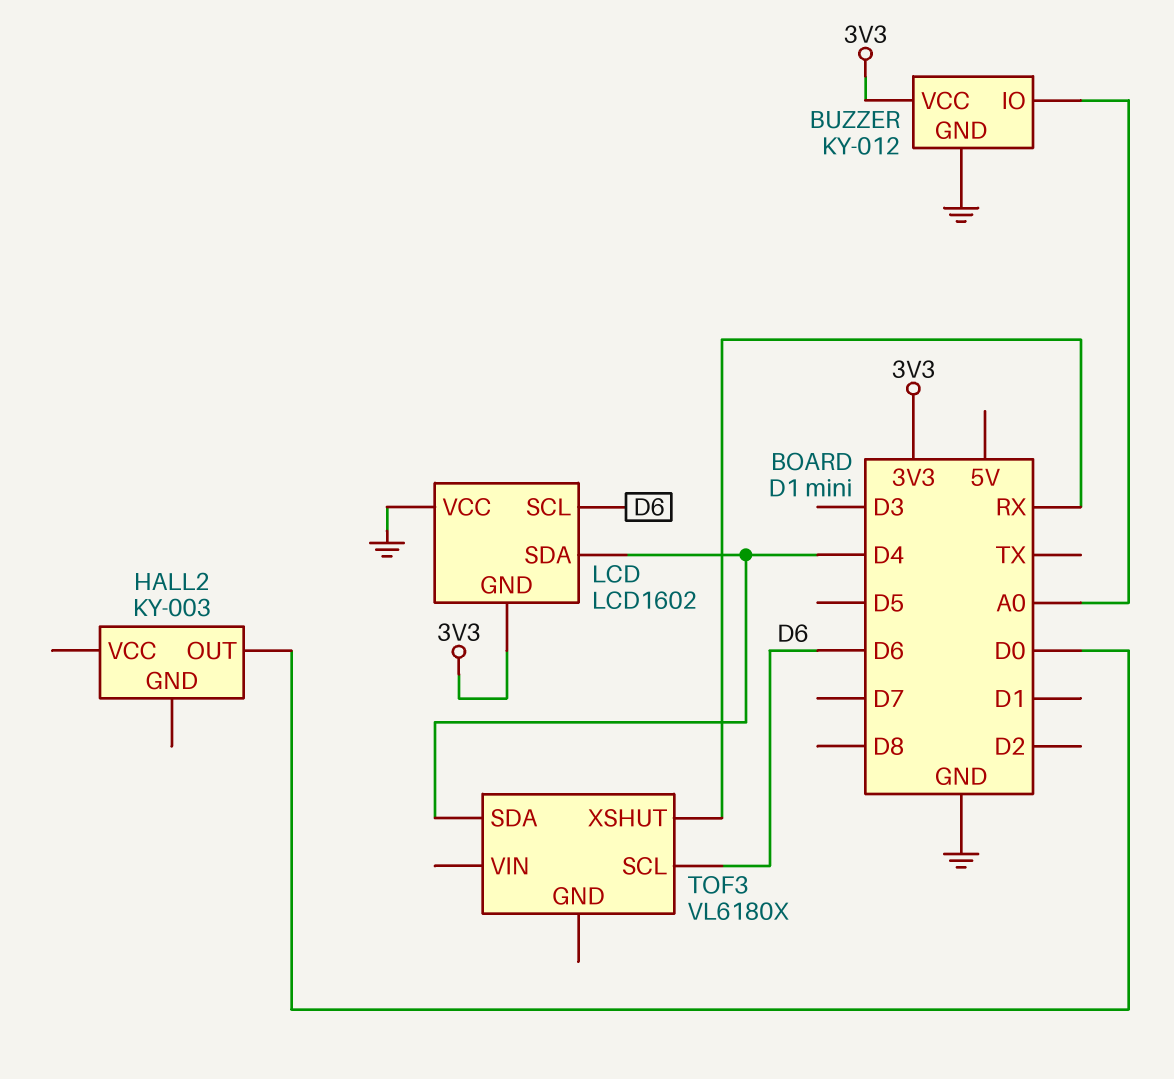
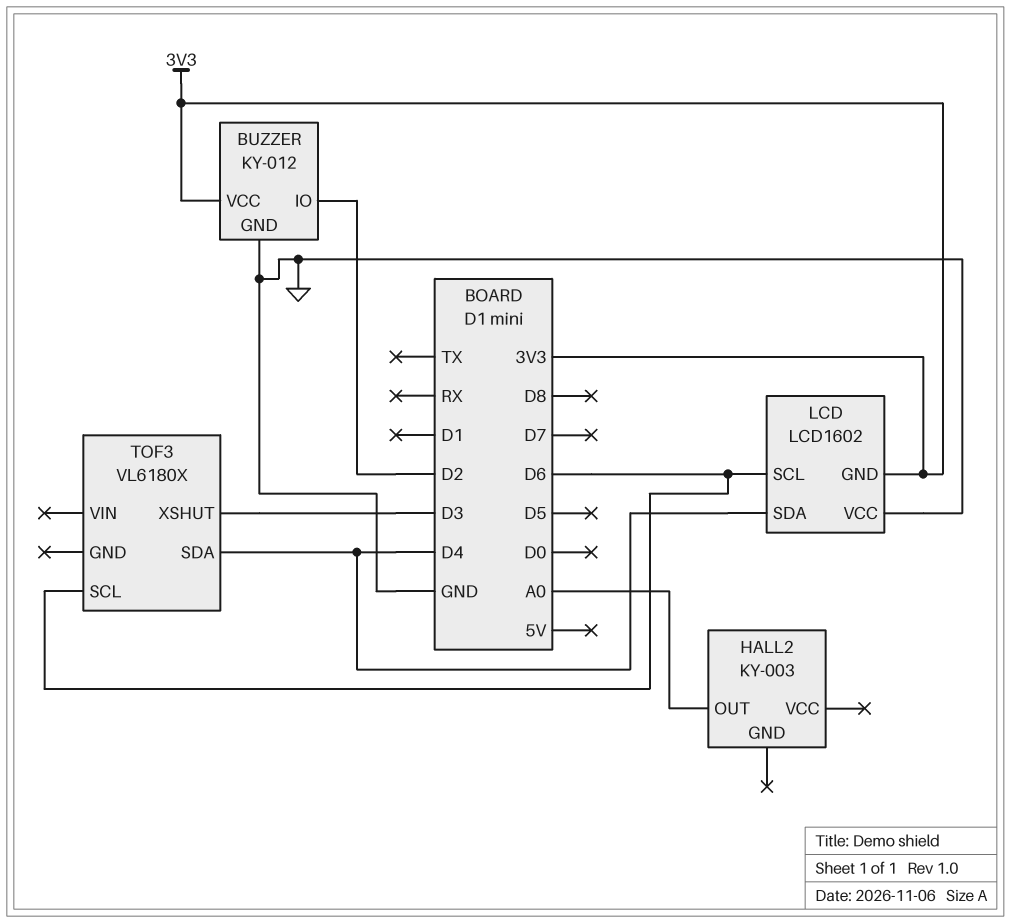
BUZZER pin IO: A0 -> D2
HALL2 pin OUT: D0 -> A0
TOF3 pin XSHUT: RX -> D3

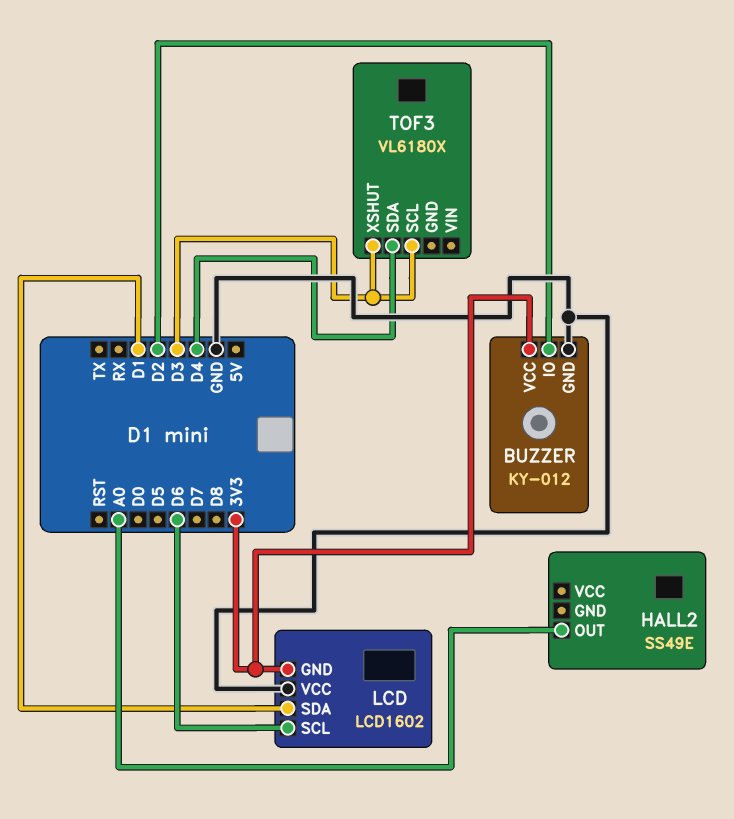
HALL2: KY-003 -> SS49E
LCD pin SDA: D4 -> D1
TOF3 pin SCL: D6 -> D3

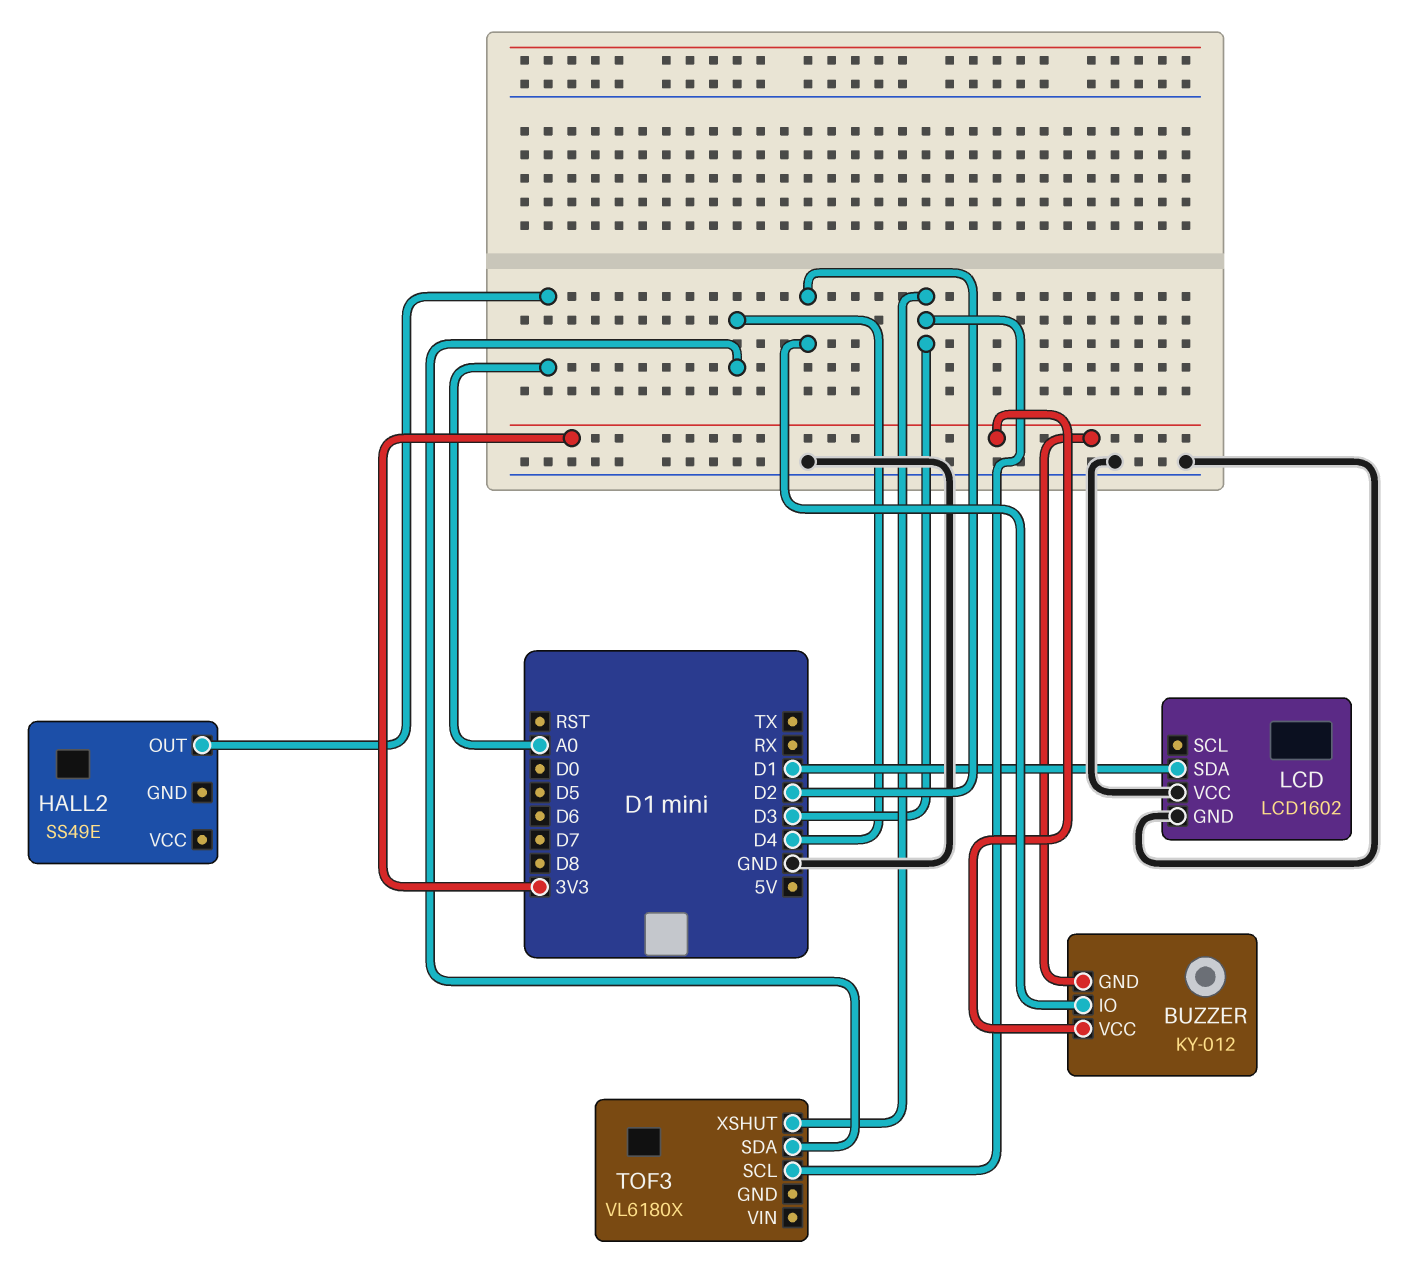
BUZZER pin GND: GND -> 3V3
LCD pin GND: 3V3 -> GND
LCD pin SCL: D6 -> none

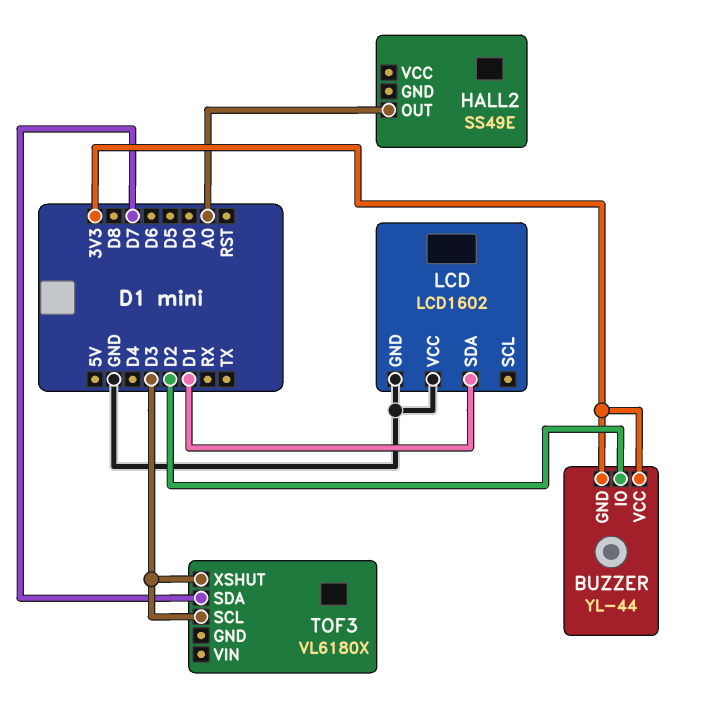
BUZZER: KY-012 -> YL-44
TOF3 pin SDA: D4 -> D7

